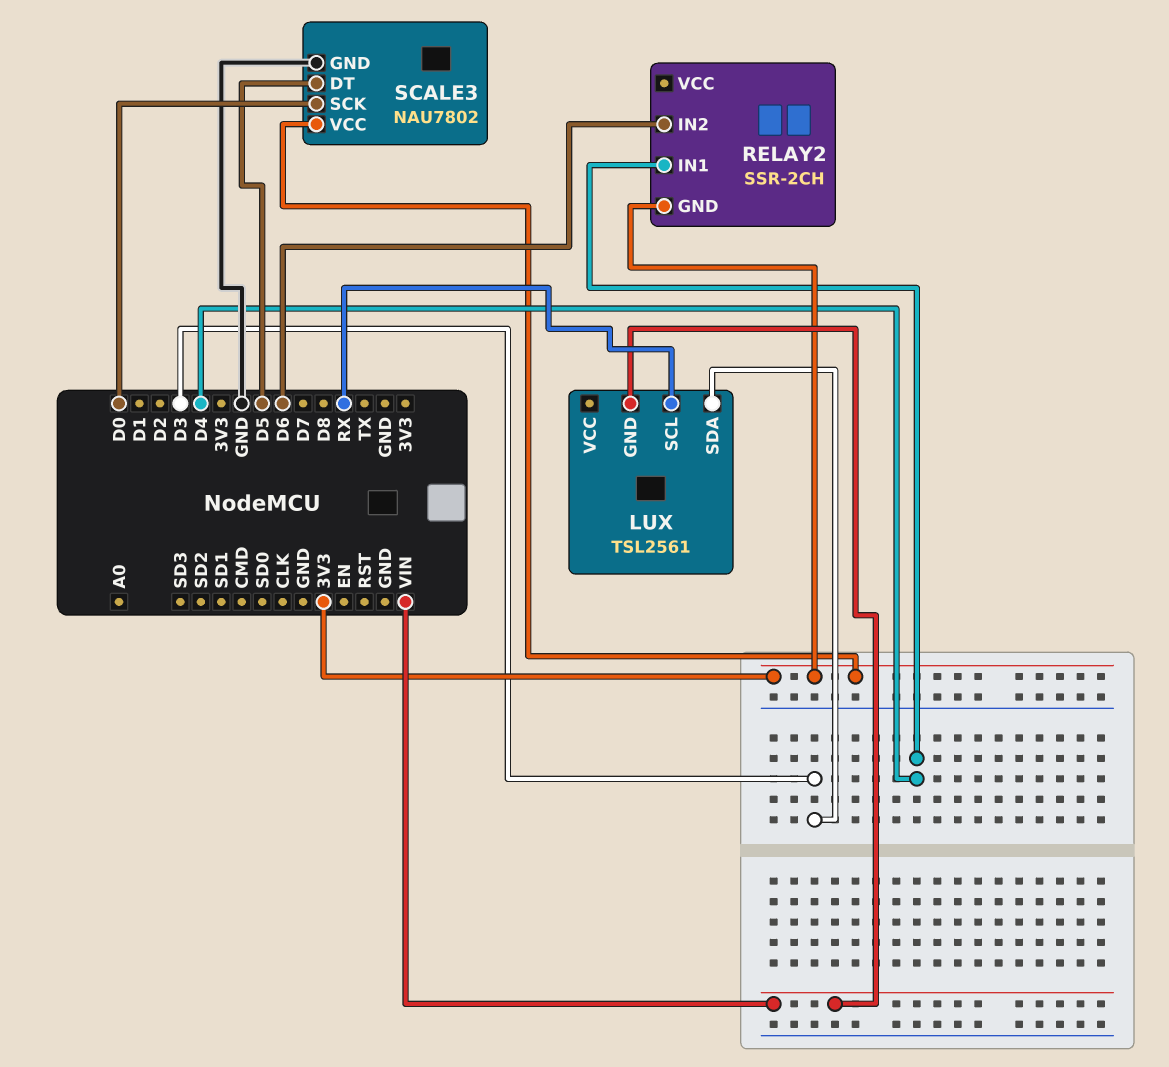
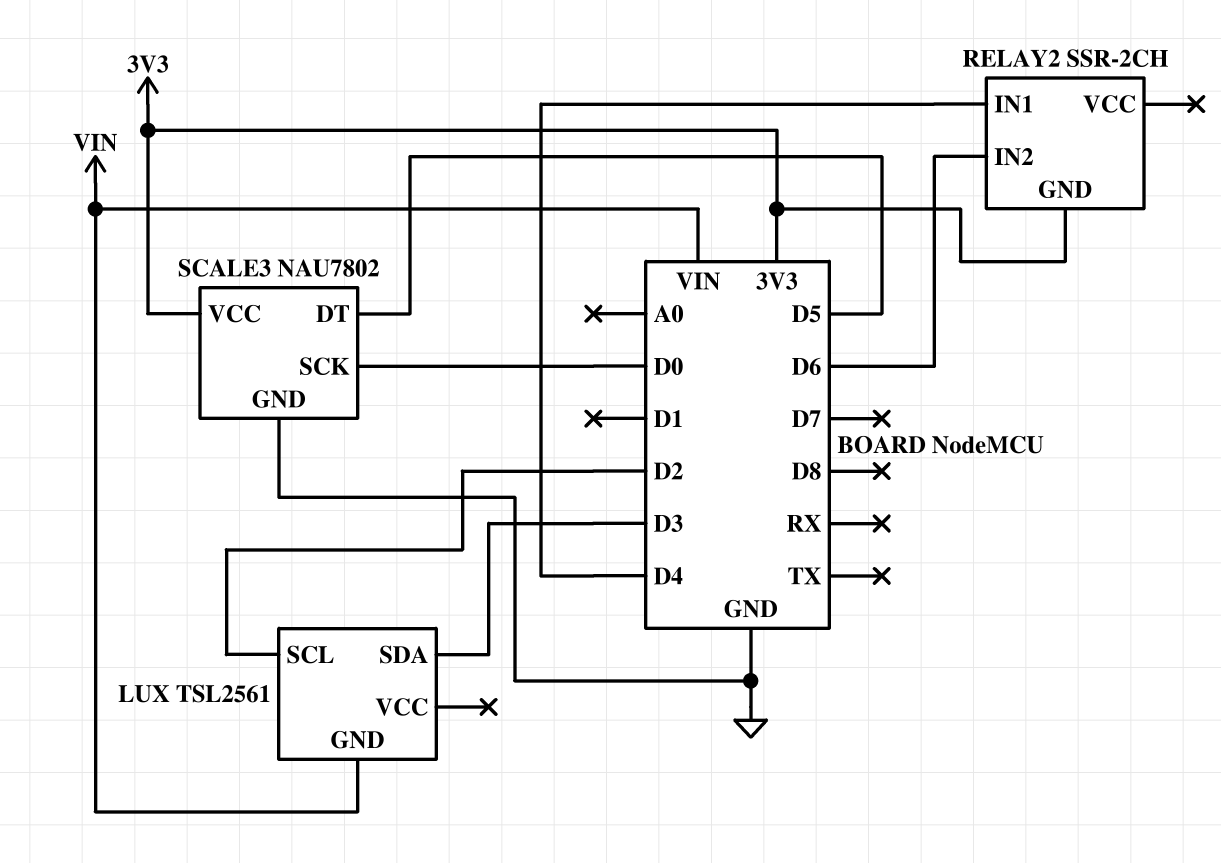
LUX pin SCL: RX -> D2

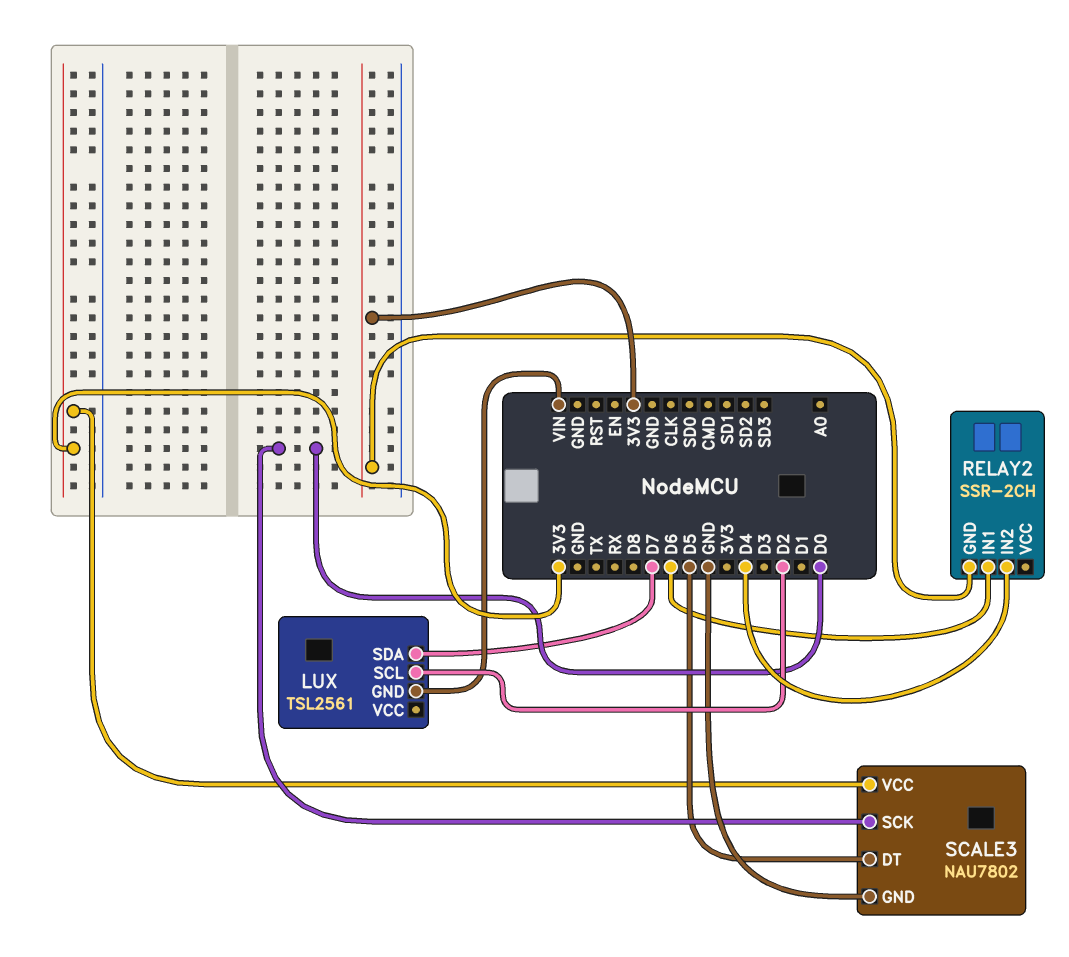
LUX pin SDA: D3 -> D7
RELAY2 pin IN1: D4 -> D6
RELAY2 pin IN2: D6 -> D4

